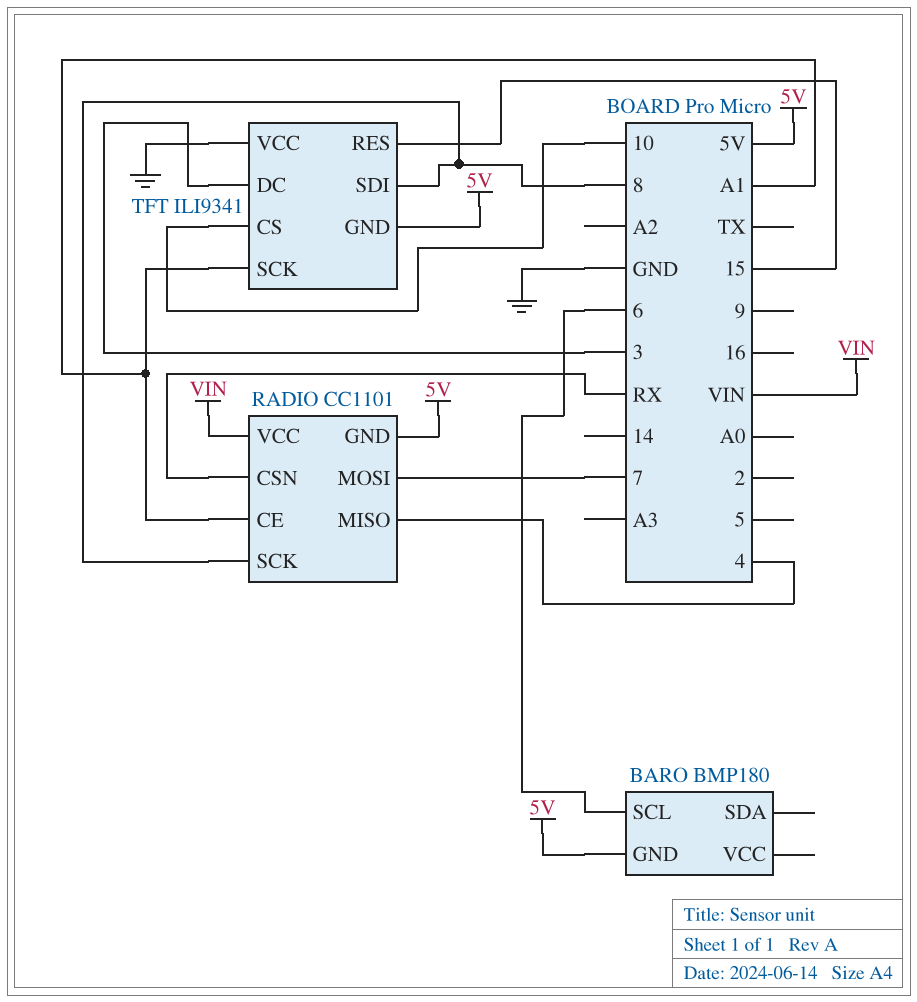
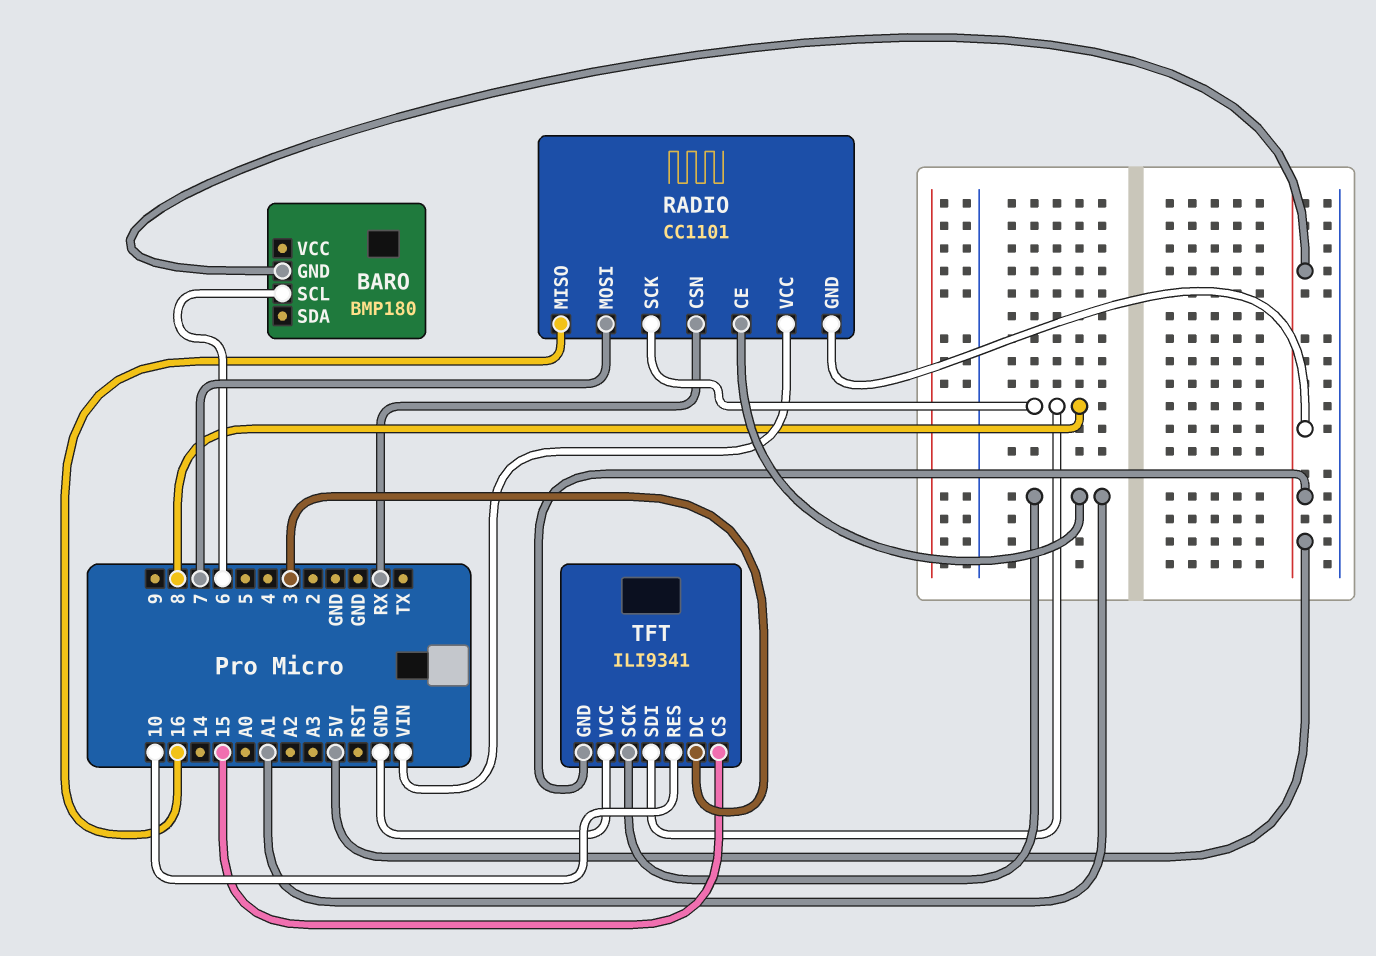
RADIO pin MISO: 4 -> 16
TFT pin CS: 10 -> 15
TFT pin RES: 15 -> 10

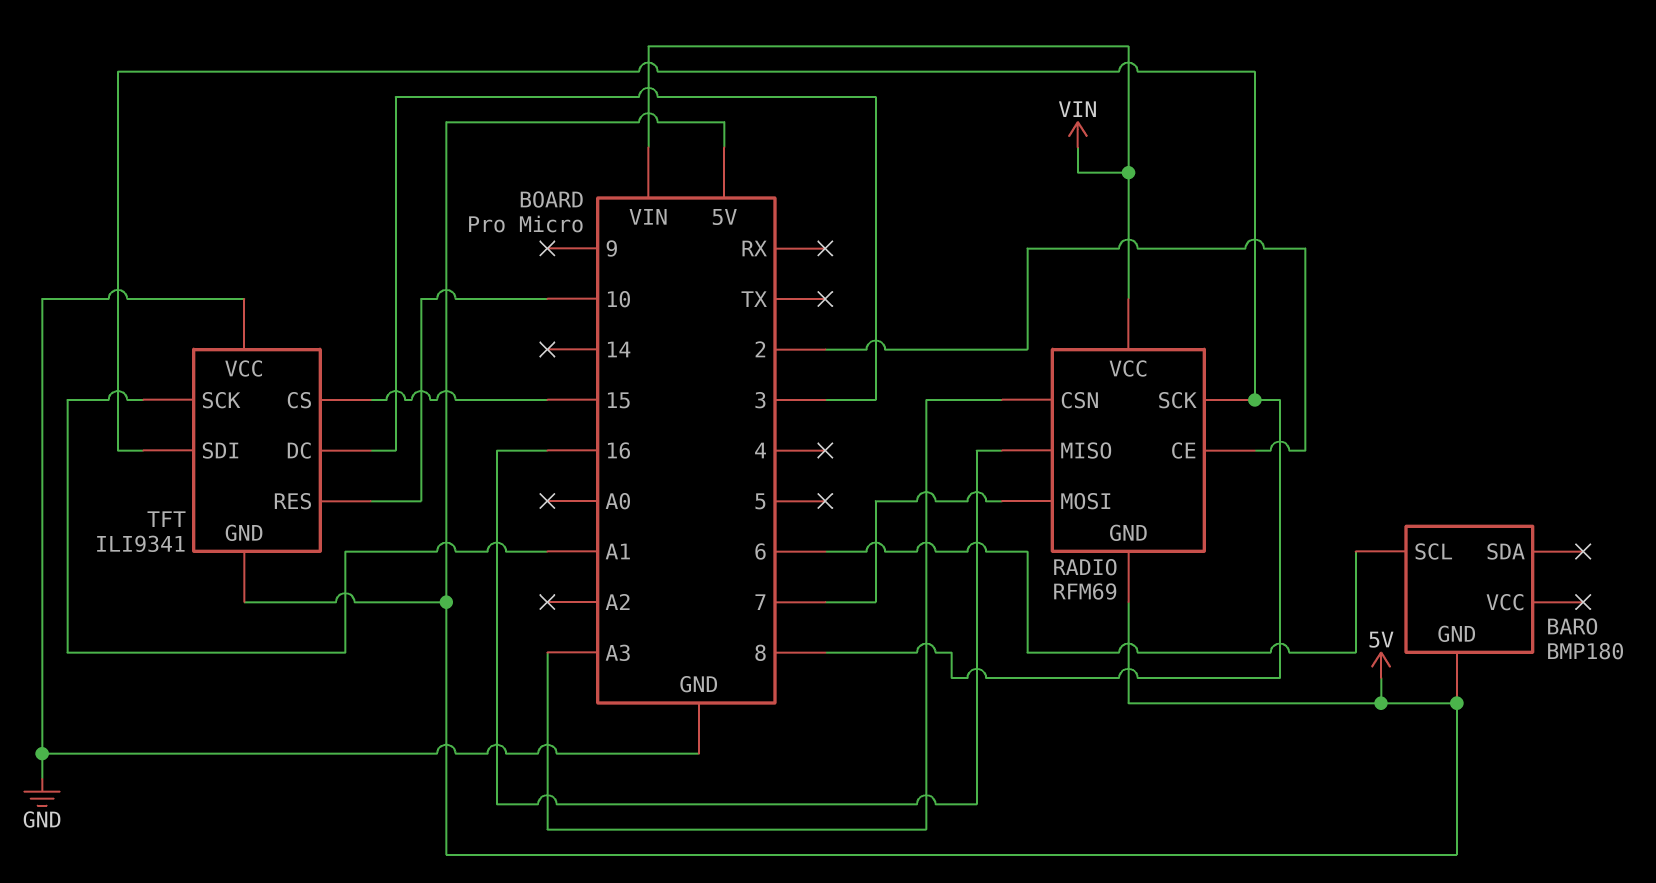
RADIO: CC1101 -> RFM69
RADIO pin CE: A1 -> 2
RADIO pin CSN: RX -> A3

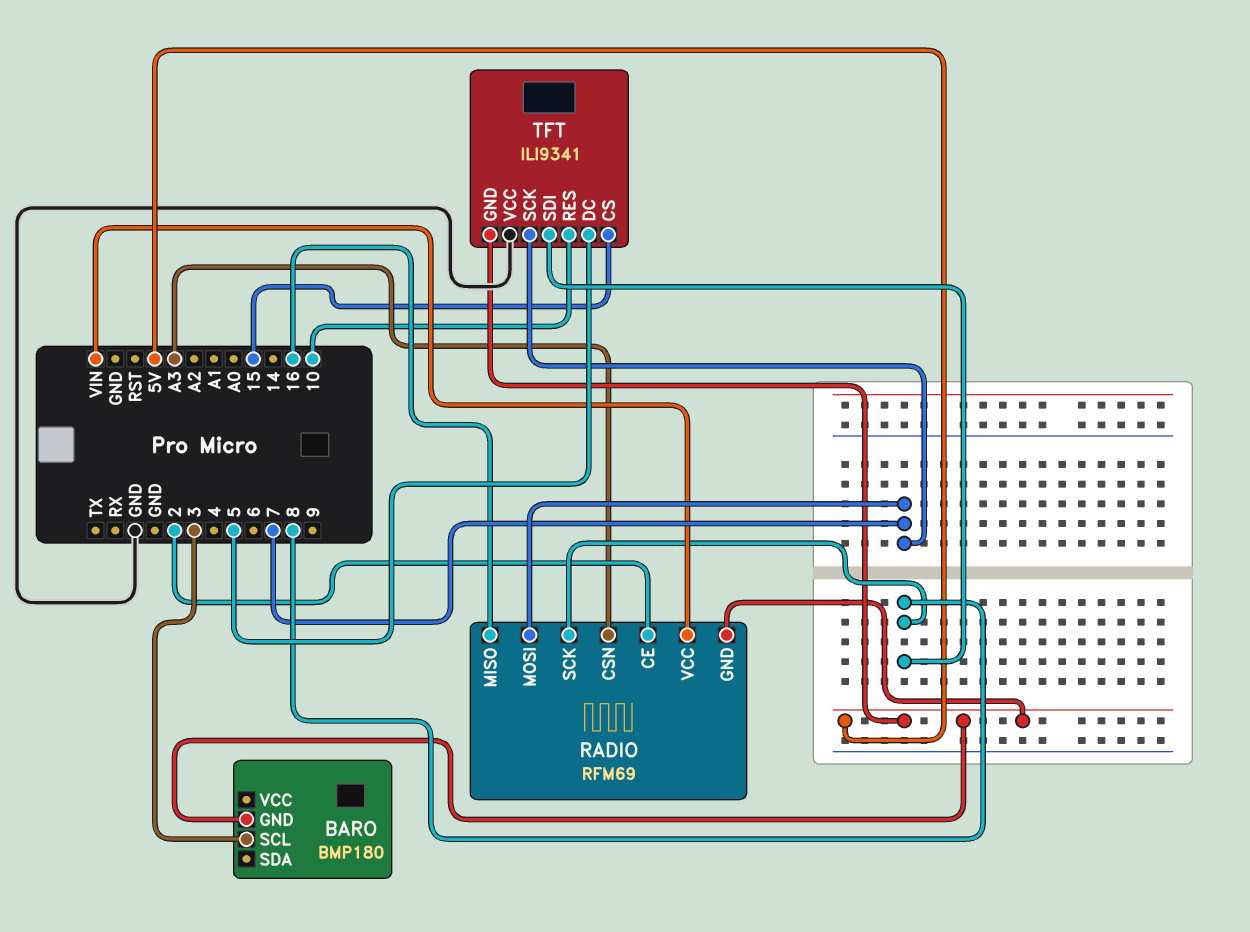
BARO pin SCL: 6 -> 3
TFT pin DC: 3 -> 5
TFT pin SCK: A1 -> 7

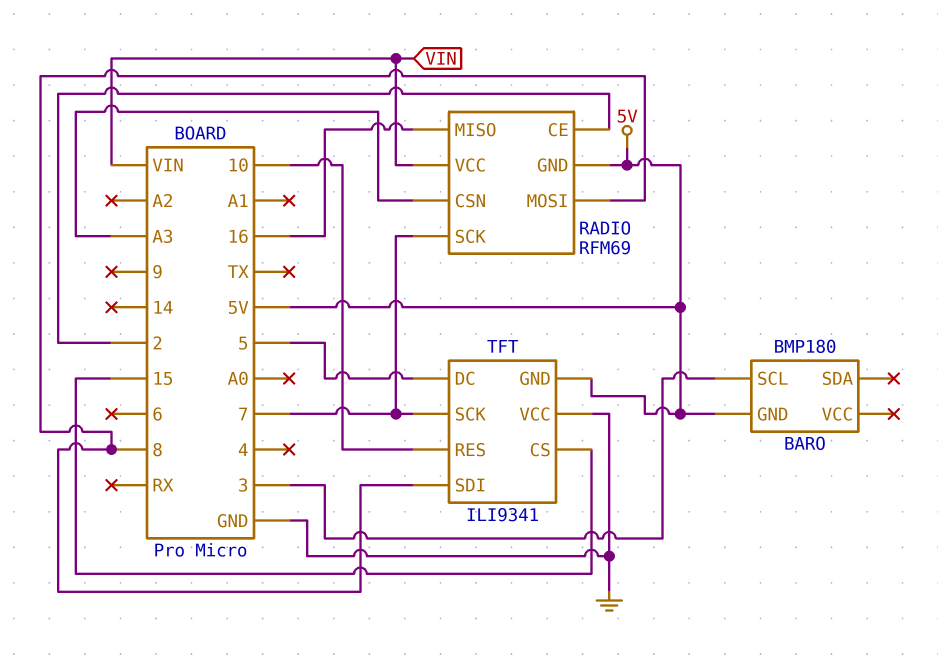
RADIO pin MOSI: 7 -> 8
RADIO pin SCK: 8 -> 7

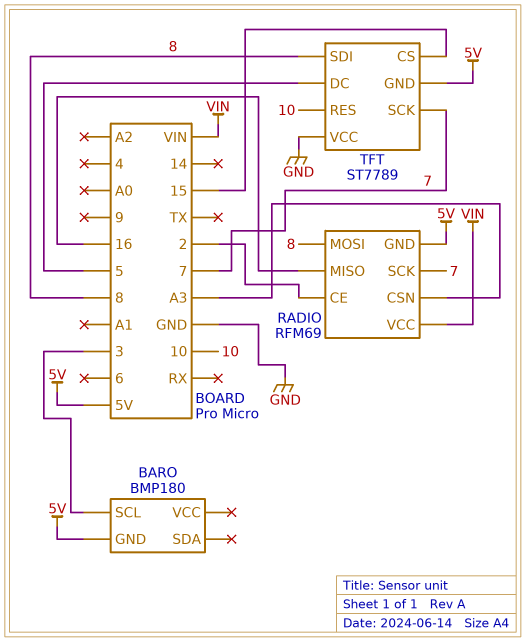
TFT: ILI9341 -> ST7789

